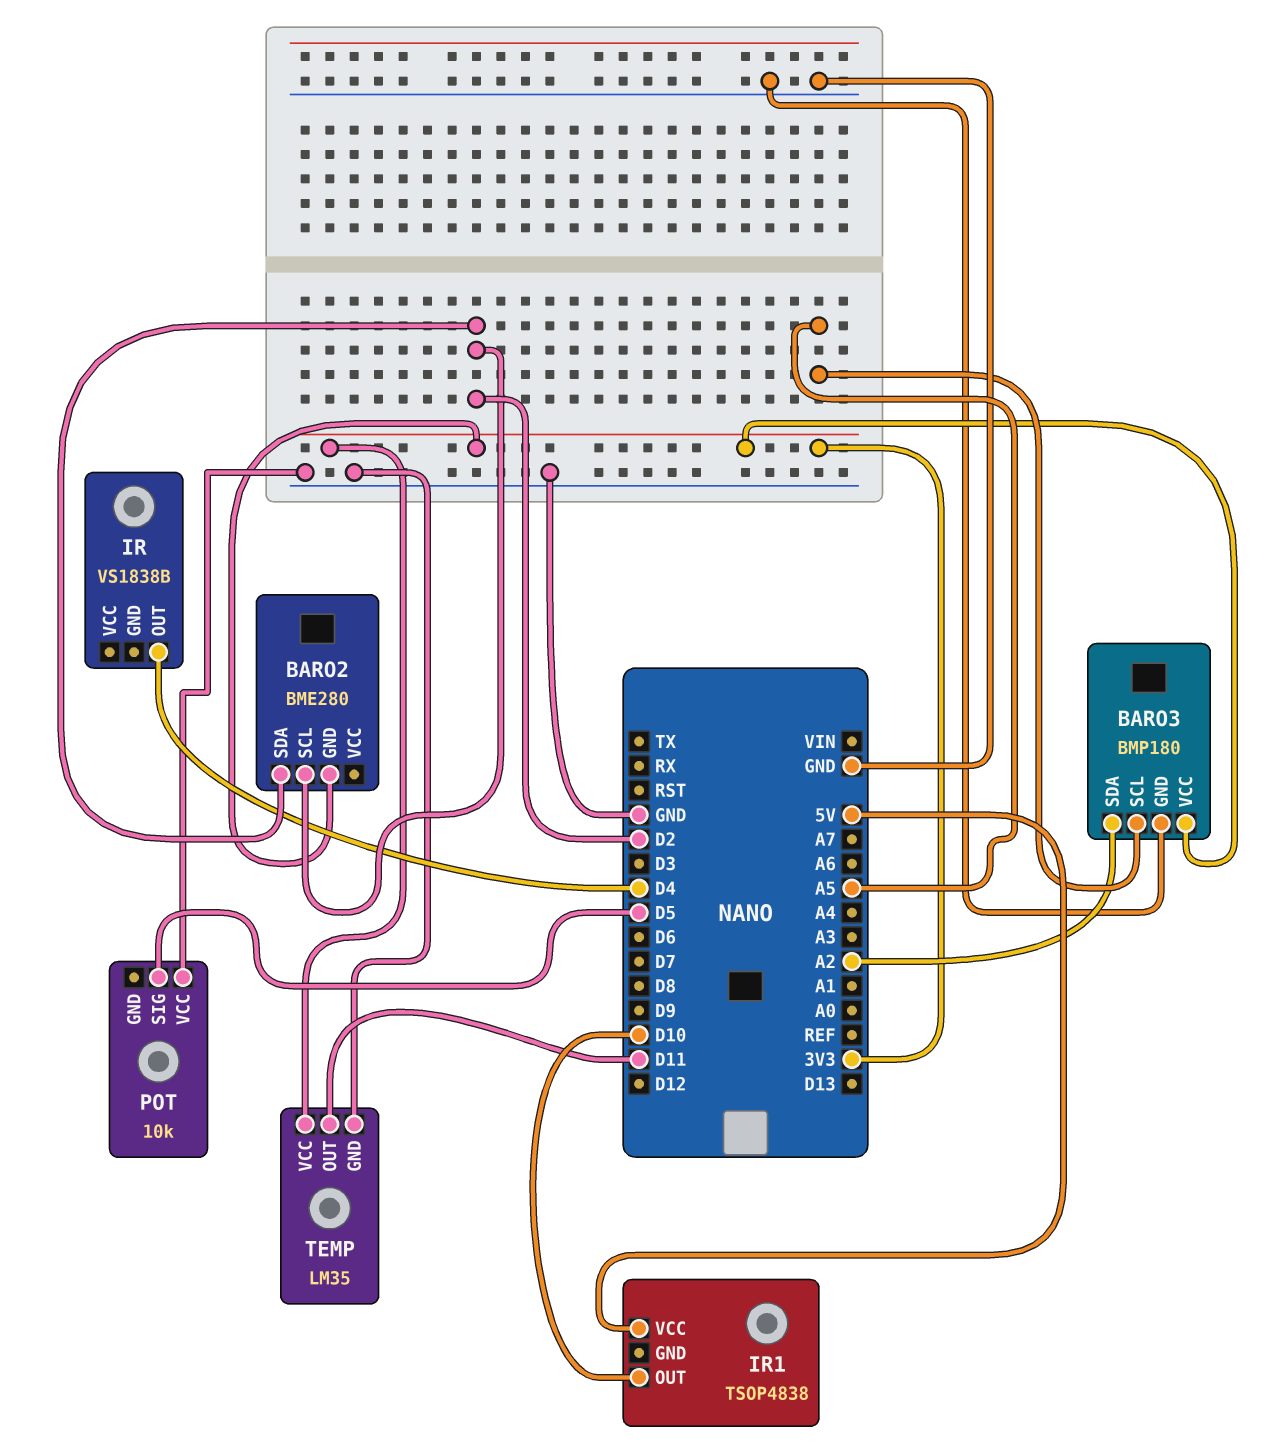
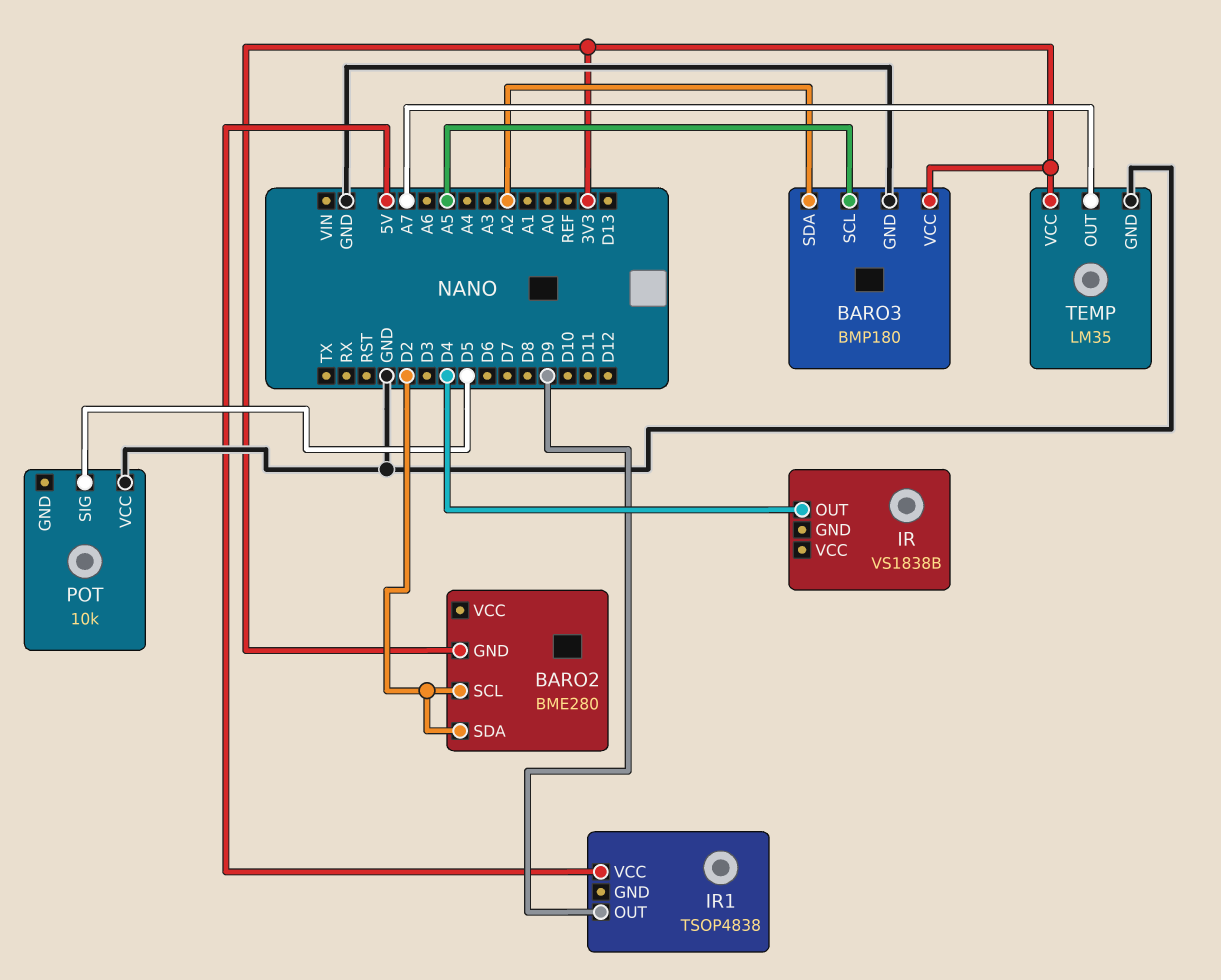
IR1 pin OUT: D10 -> D9
TEMP pin OUT: D11 -> A7

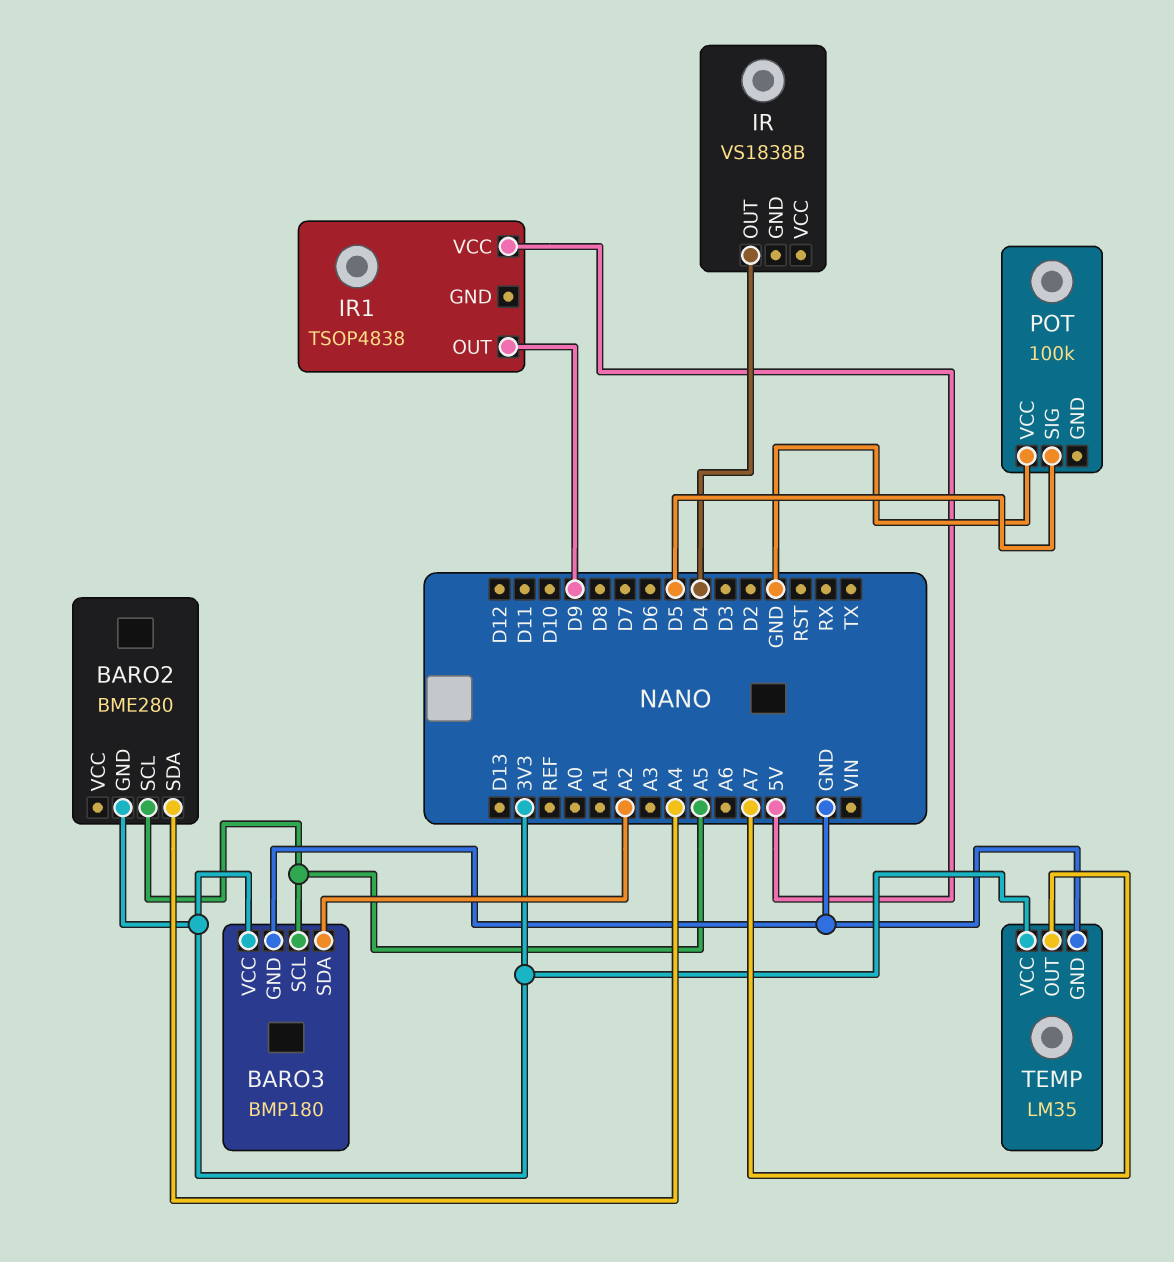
BARO2 pin SCL: D2 -> A5
BARO2 pin SDA: D2 -> A4
POT: 10k -> 100k

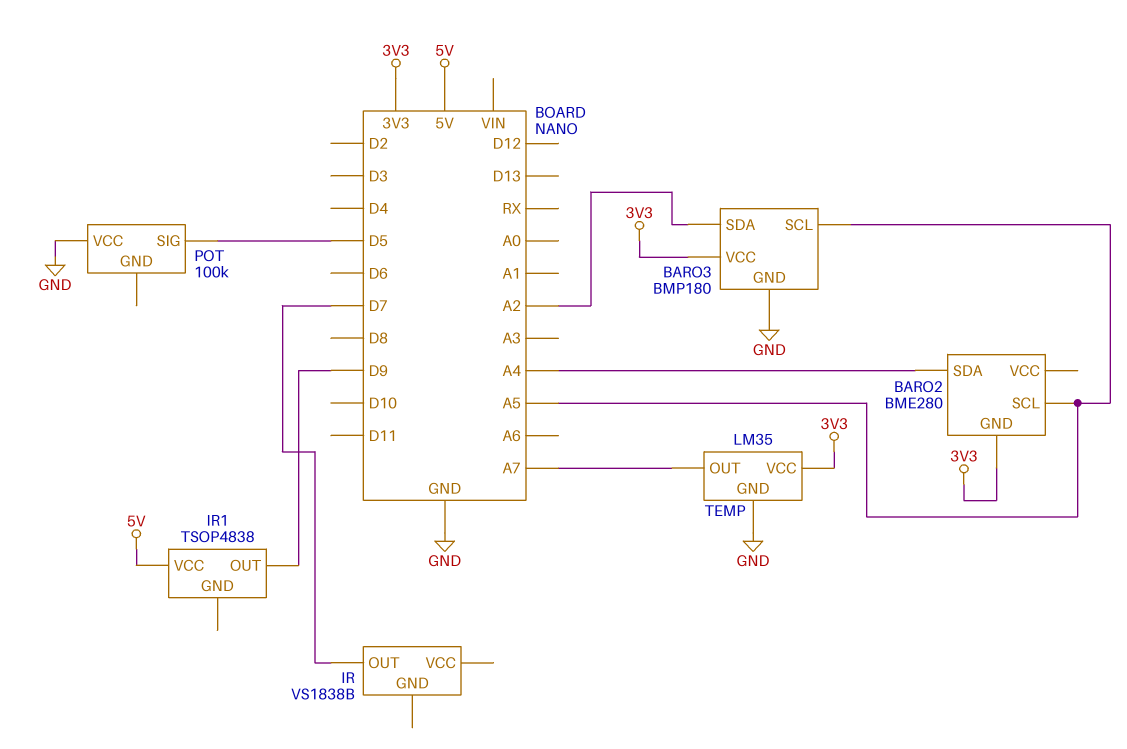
IR pin OUT: D4 -> D7

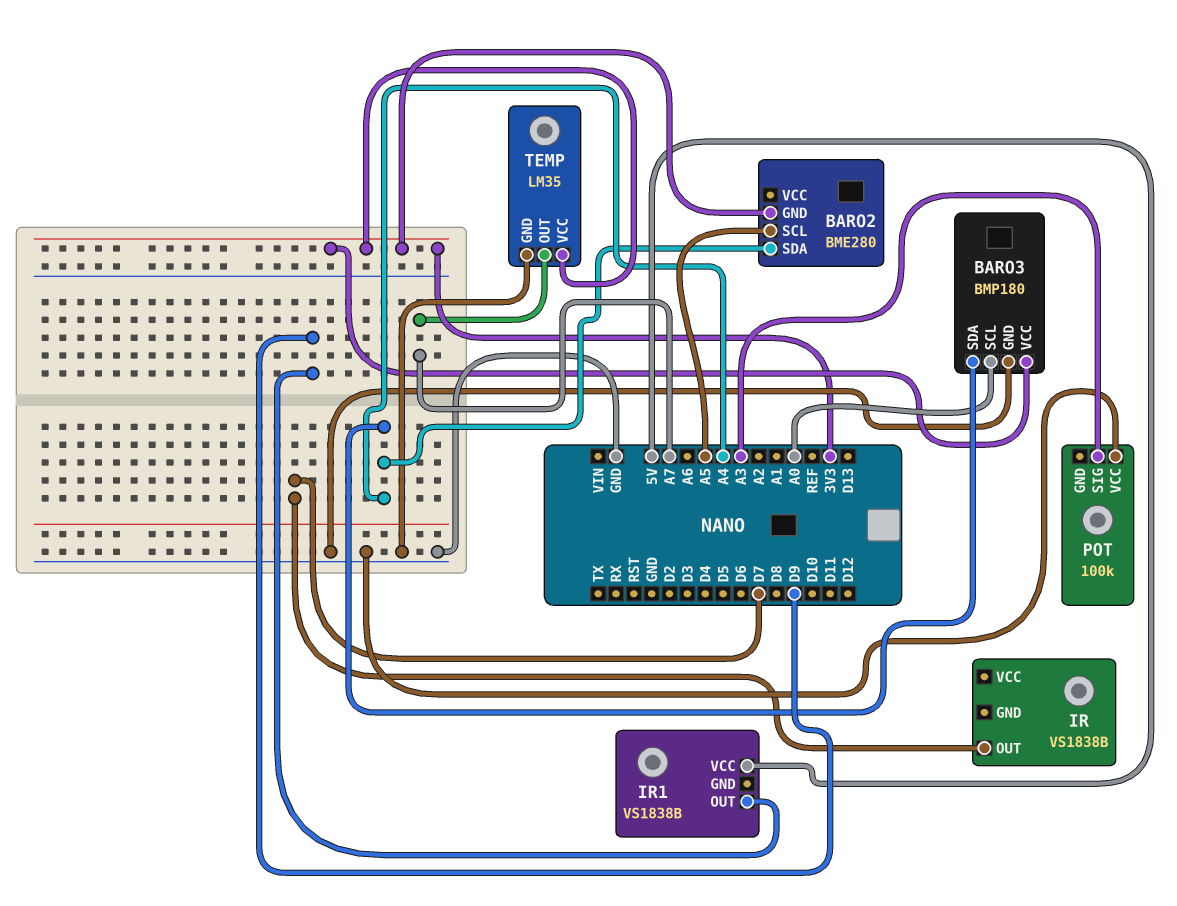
BARO3 pin SCL: A5 -> A0
BARO3 pin SDA: A2 -> A4
IR1: TSOP4838 -> VS1838B
POT pin SIG: D5 -> A3

